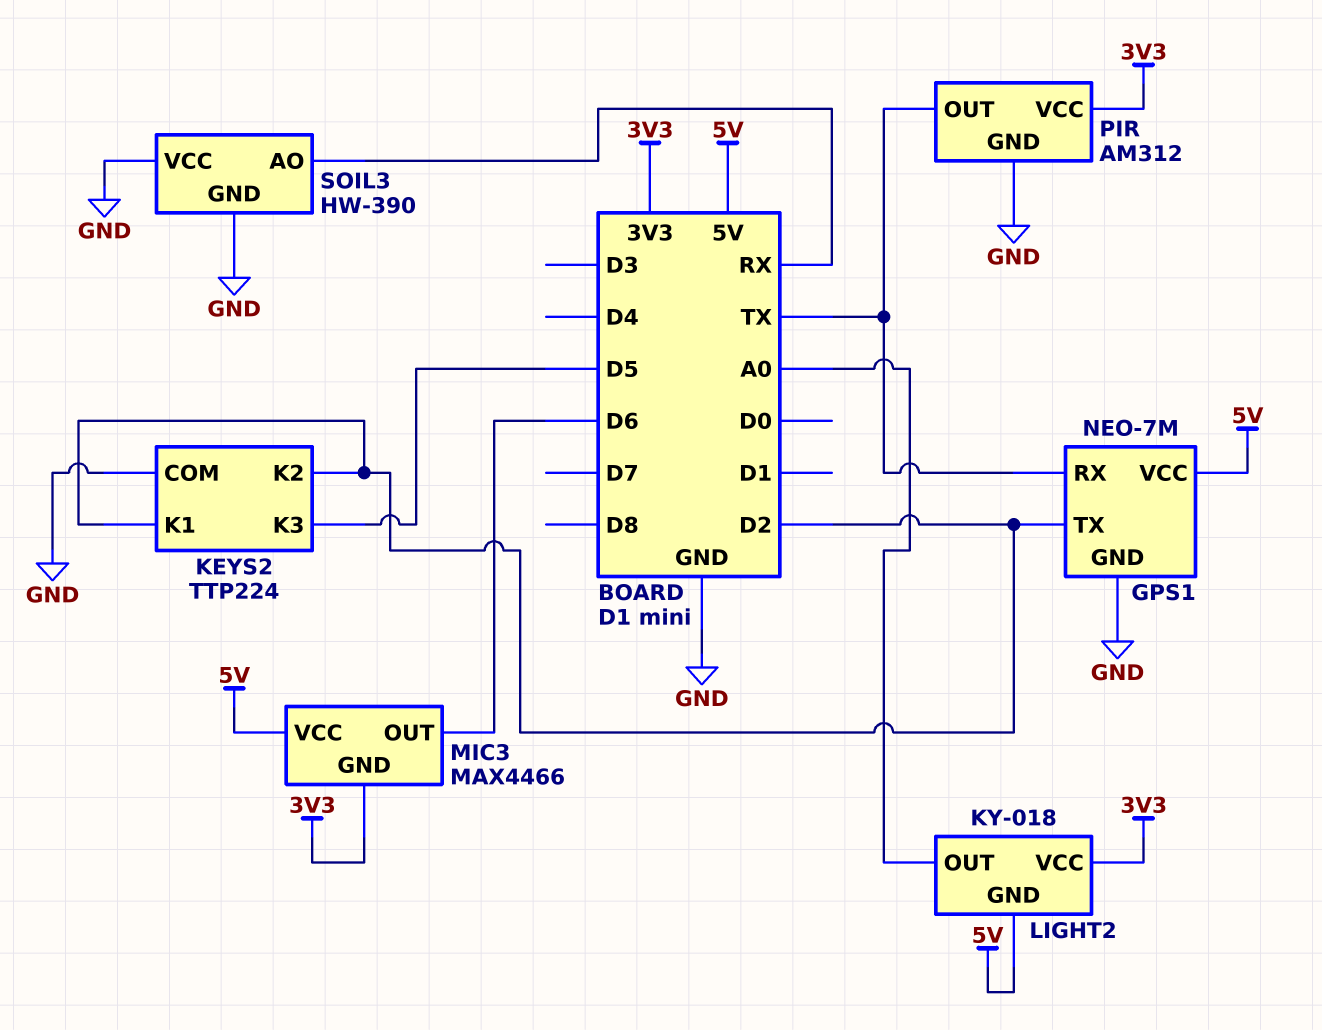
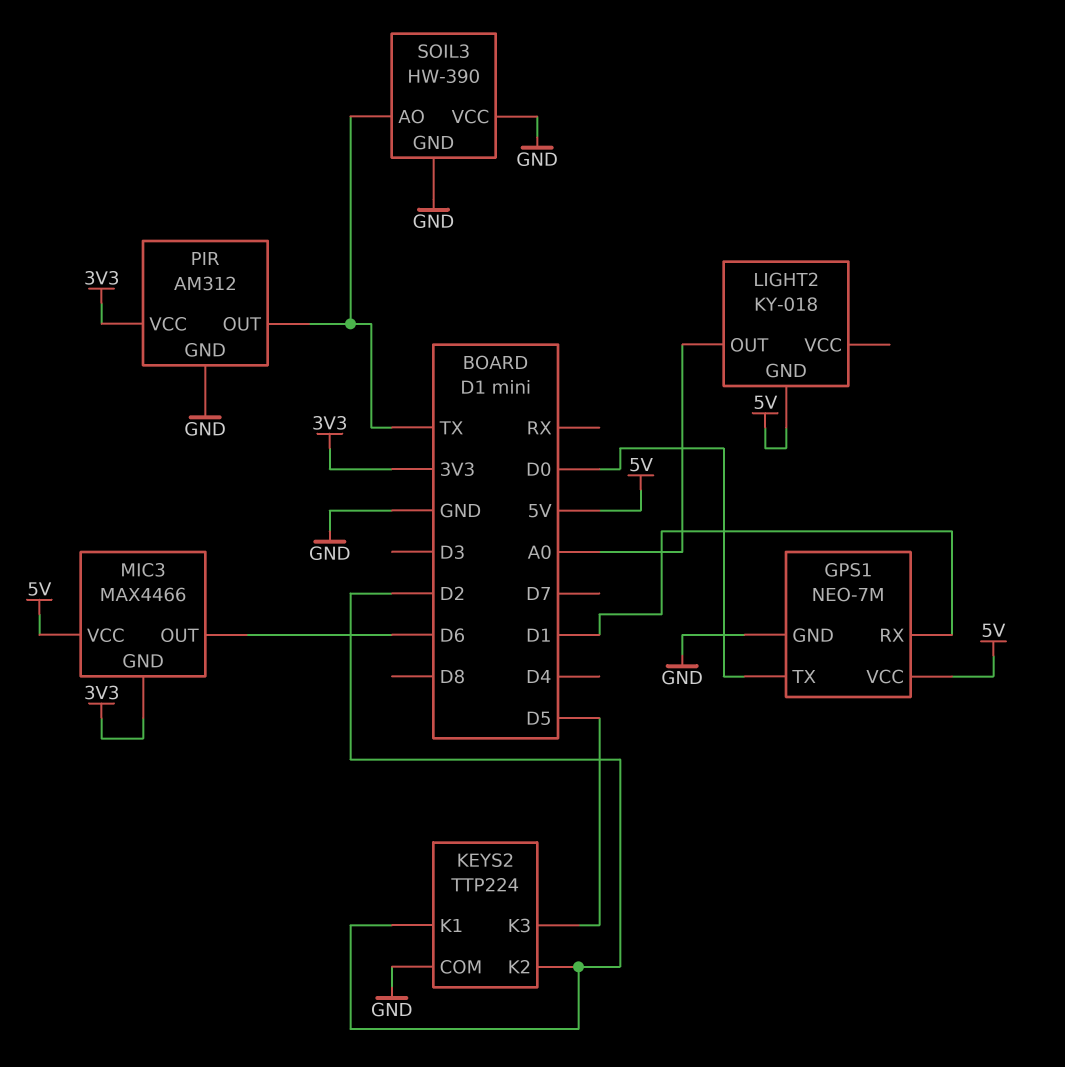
GPS1 pin RX: TX -> D1
GPS1 pin TX: D2 -> D0
LIGHT2 pin VCC: 3V3 -> none
SOIL3 pin AO: RX -> TX

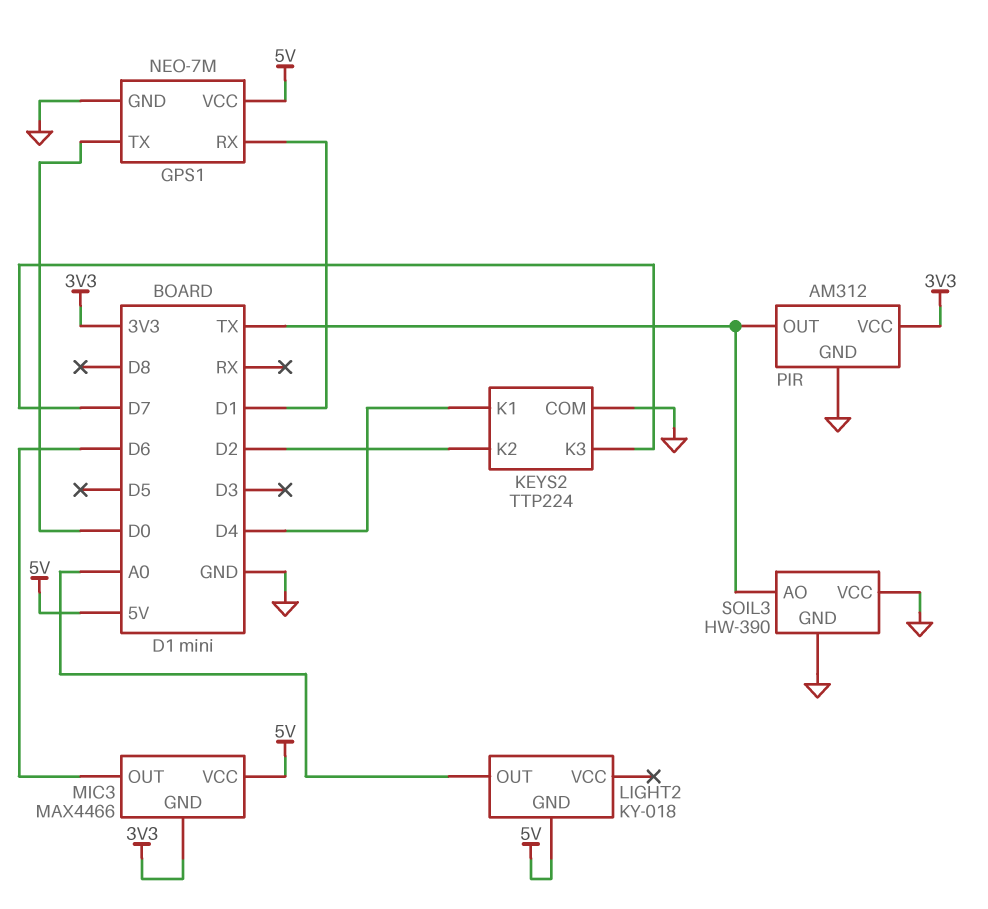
KEYS2 pin K1: D2 -> D4
KEYS2 pin K3: D5 -> D7

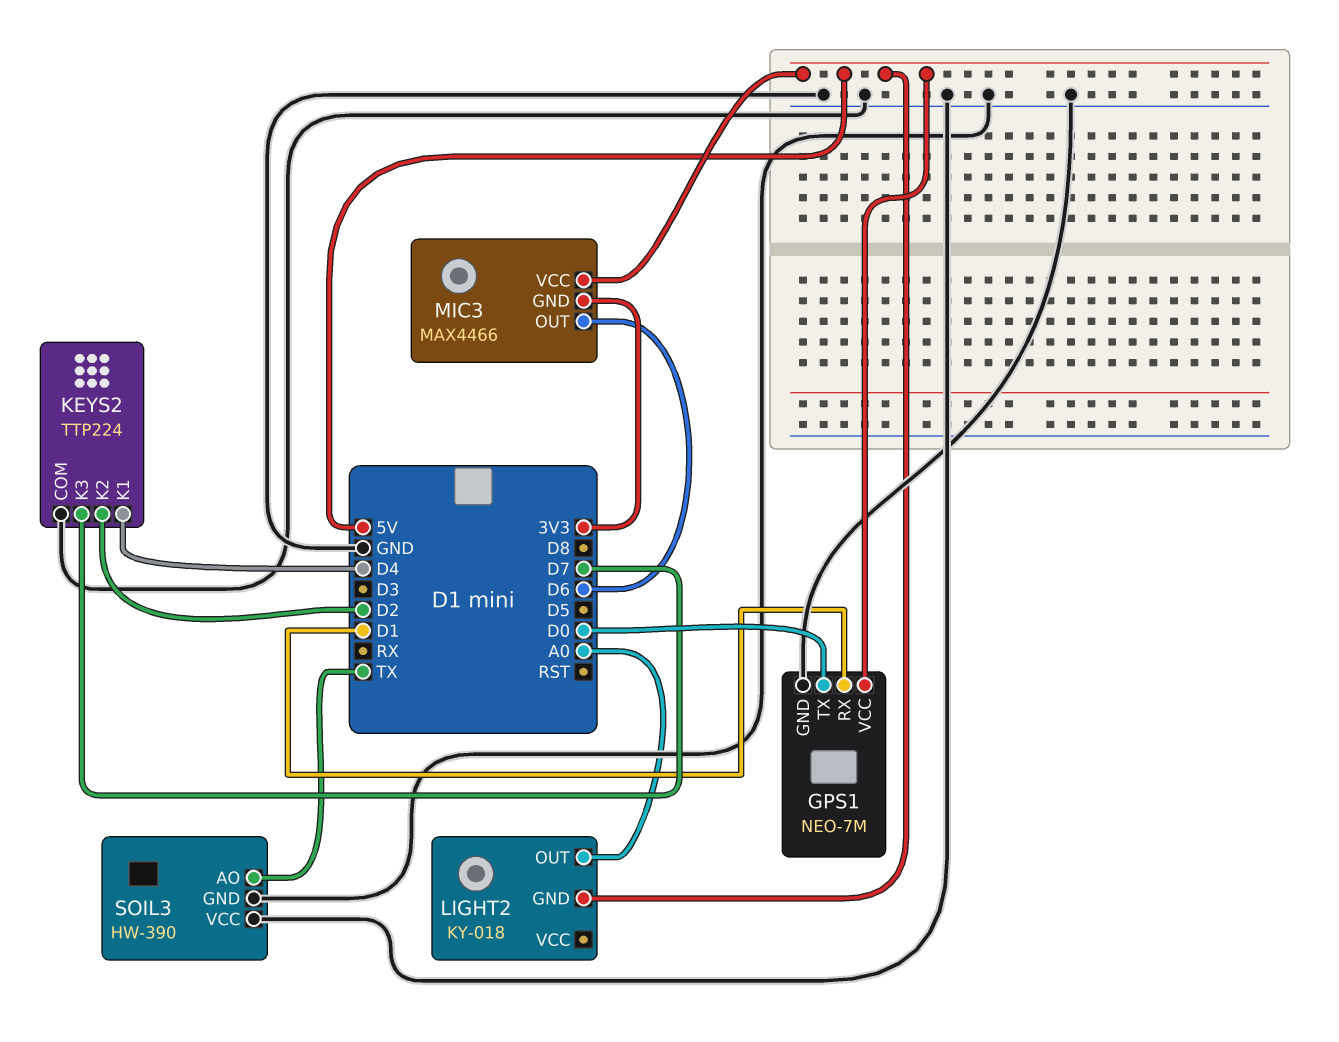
PIR: AM312 -> none
PIR pin GND: GND -> none
PIR pin OUT: TX -> none
PIR pin VCC: 3V3 -> none

